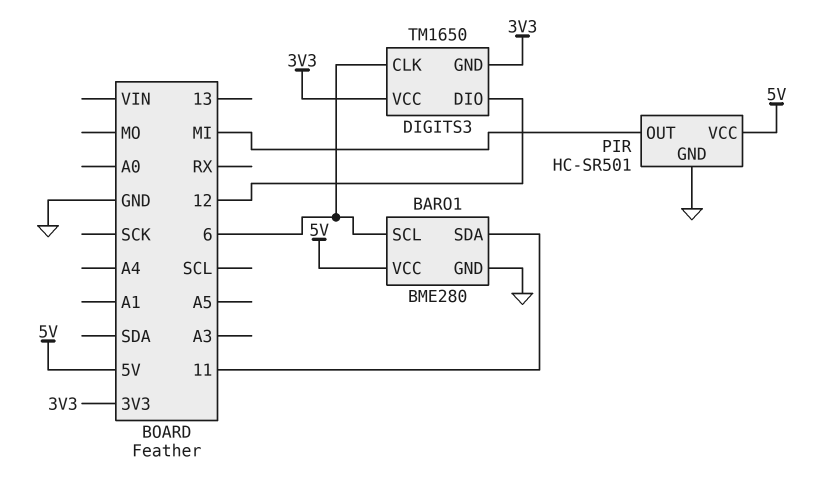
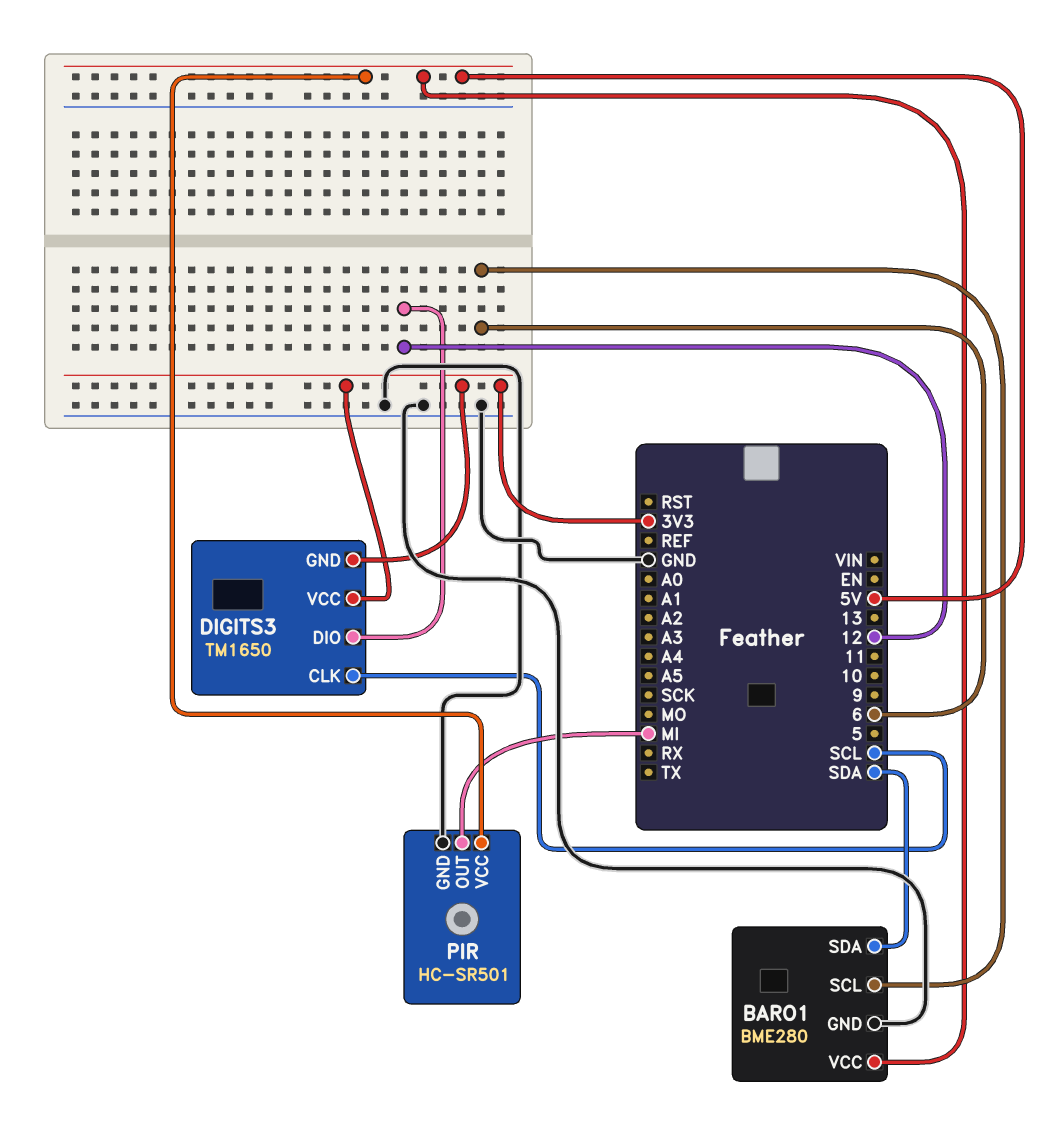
BARO1 pin SDA: 11 -> SDA
DIGITS3 pin CLK: 6 -> SCL

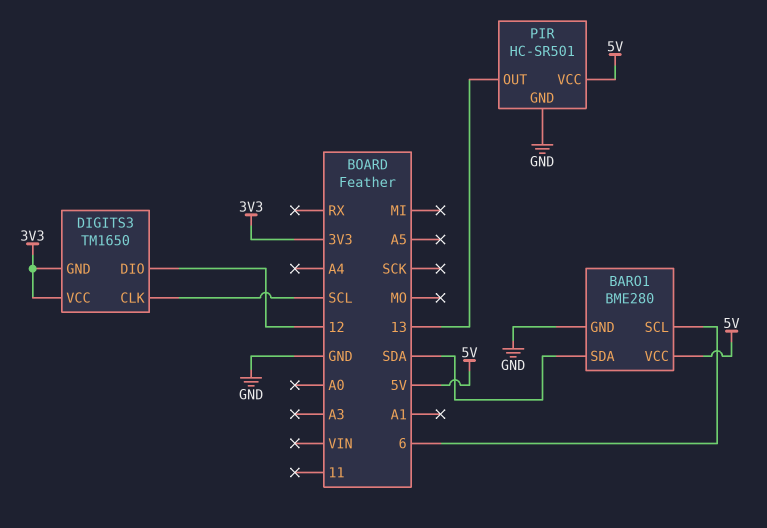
PIR pin OUT: MI -> 13

